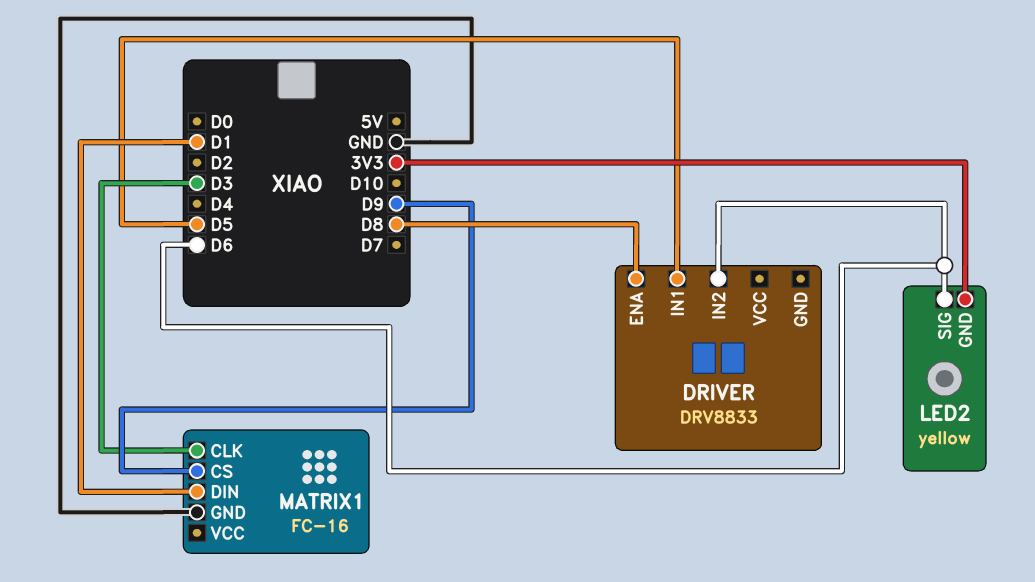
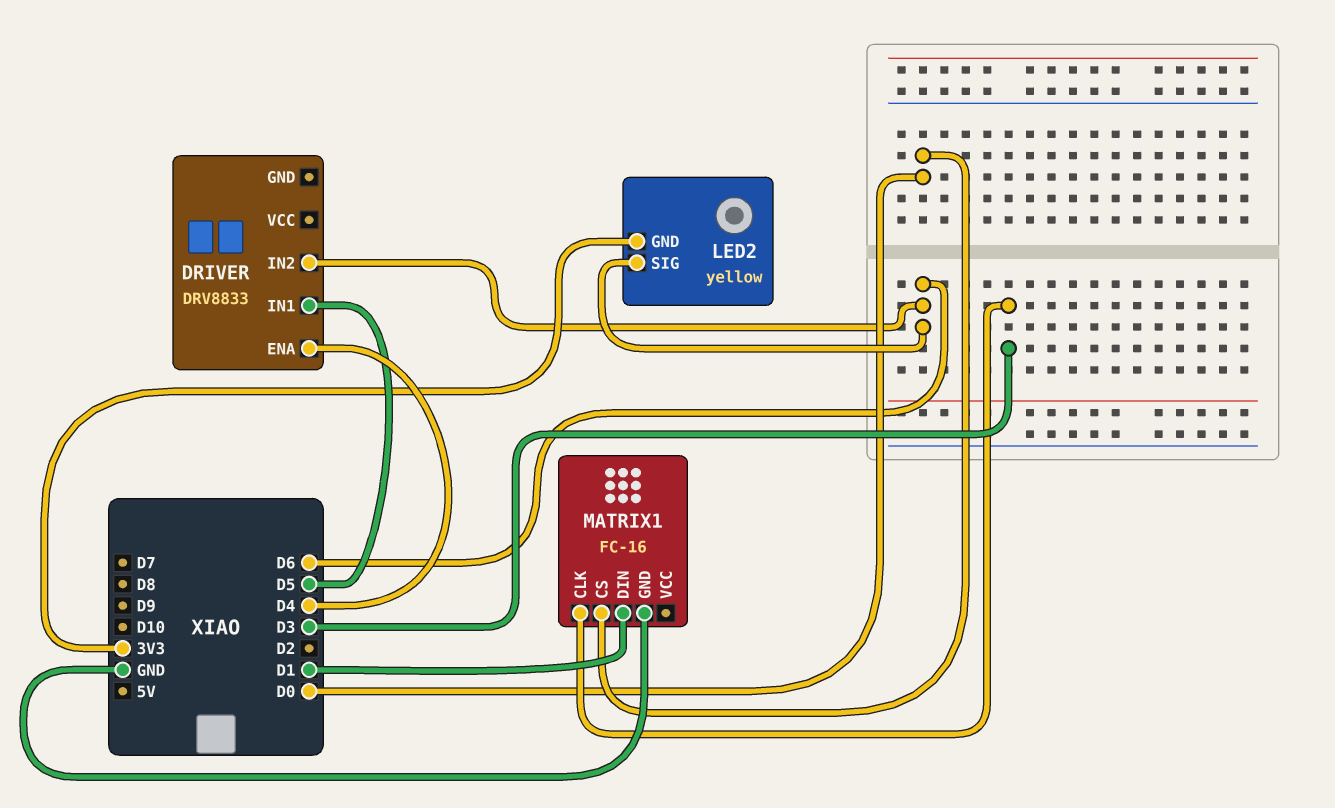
DRIVER pin ENA: D8 -> D4
MATRIX1 pin CS: D9 -> D0

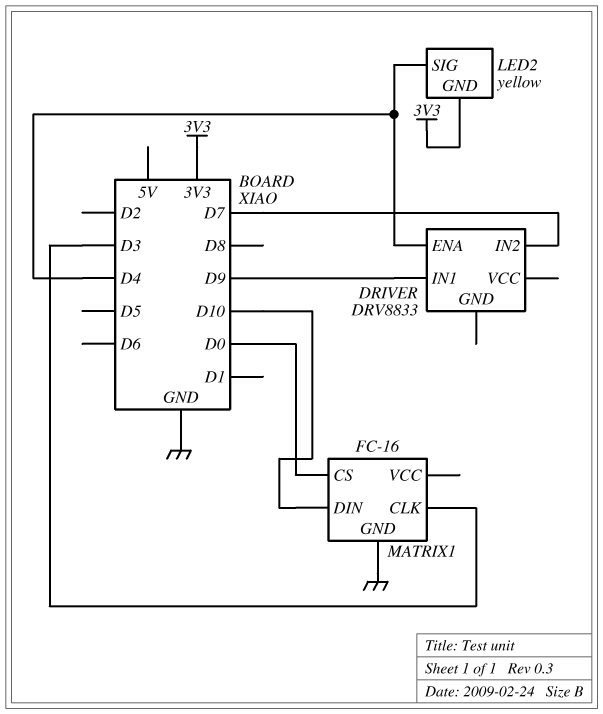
DRIVER pin IN1: D5 -> D9
DRIVER pin IN2: D6 -> D7
LED2 pin SIG: D6 -> D4
MATRIX1 pin DIN: D1 -> D10

